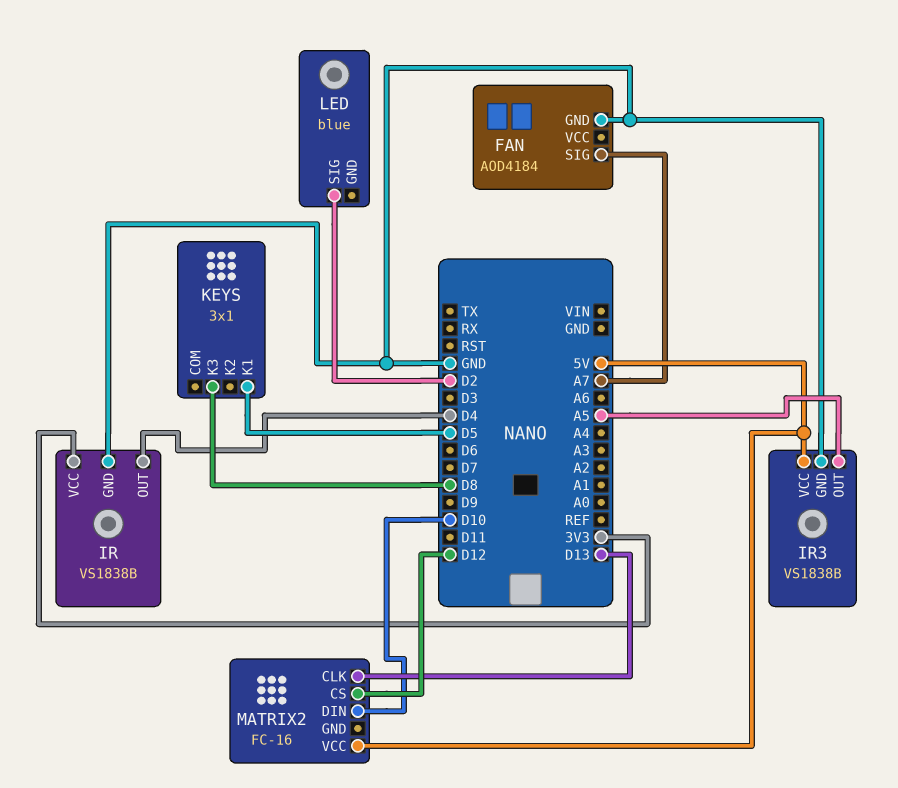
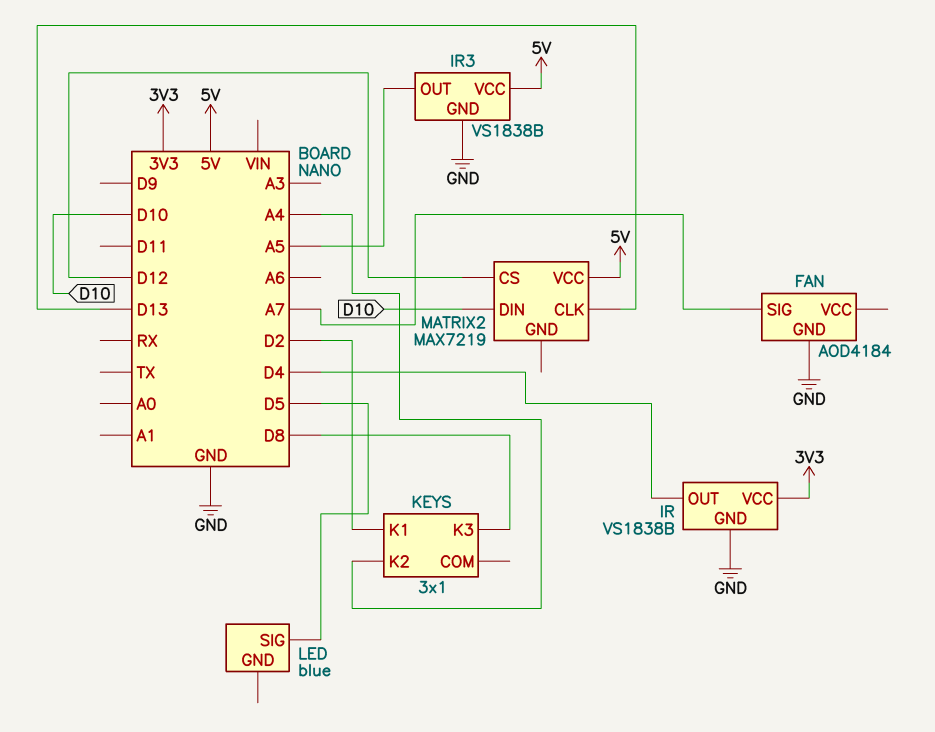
KEYS pin K1: D5 -> D2
KEYS pin K2: none -> A4
LED pin SIG: D2 -> D5
MATRIX2: FC-16 -> MAX7219

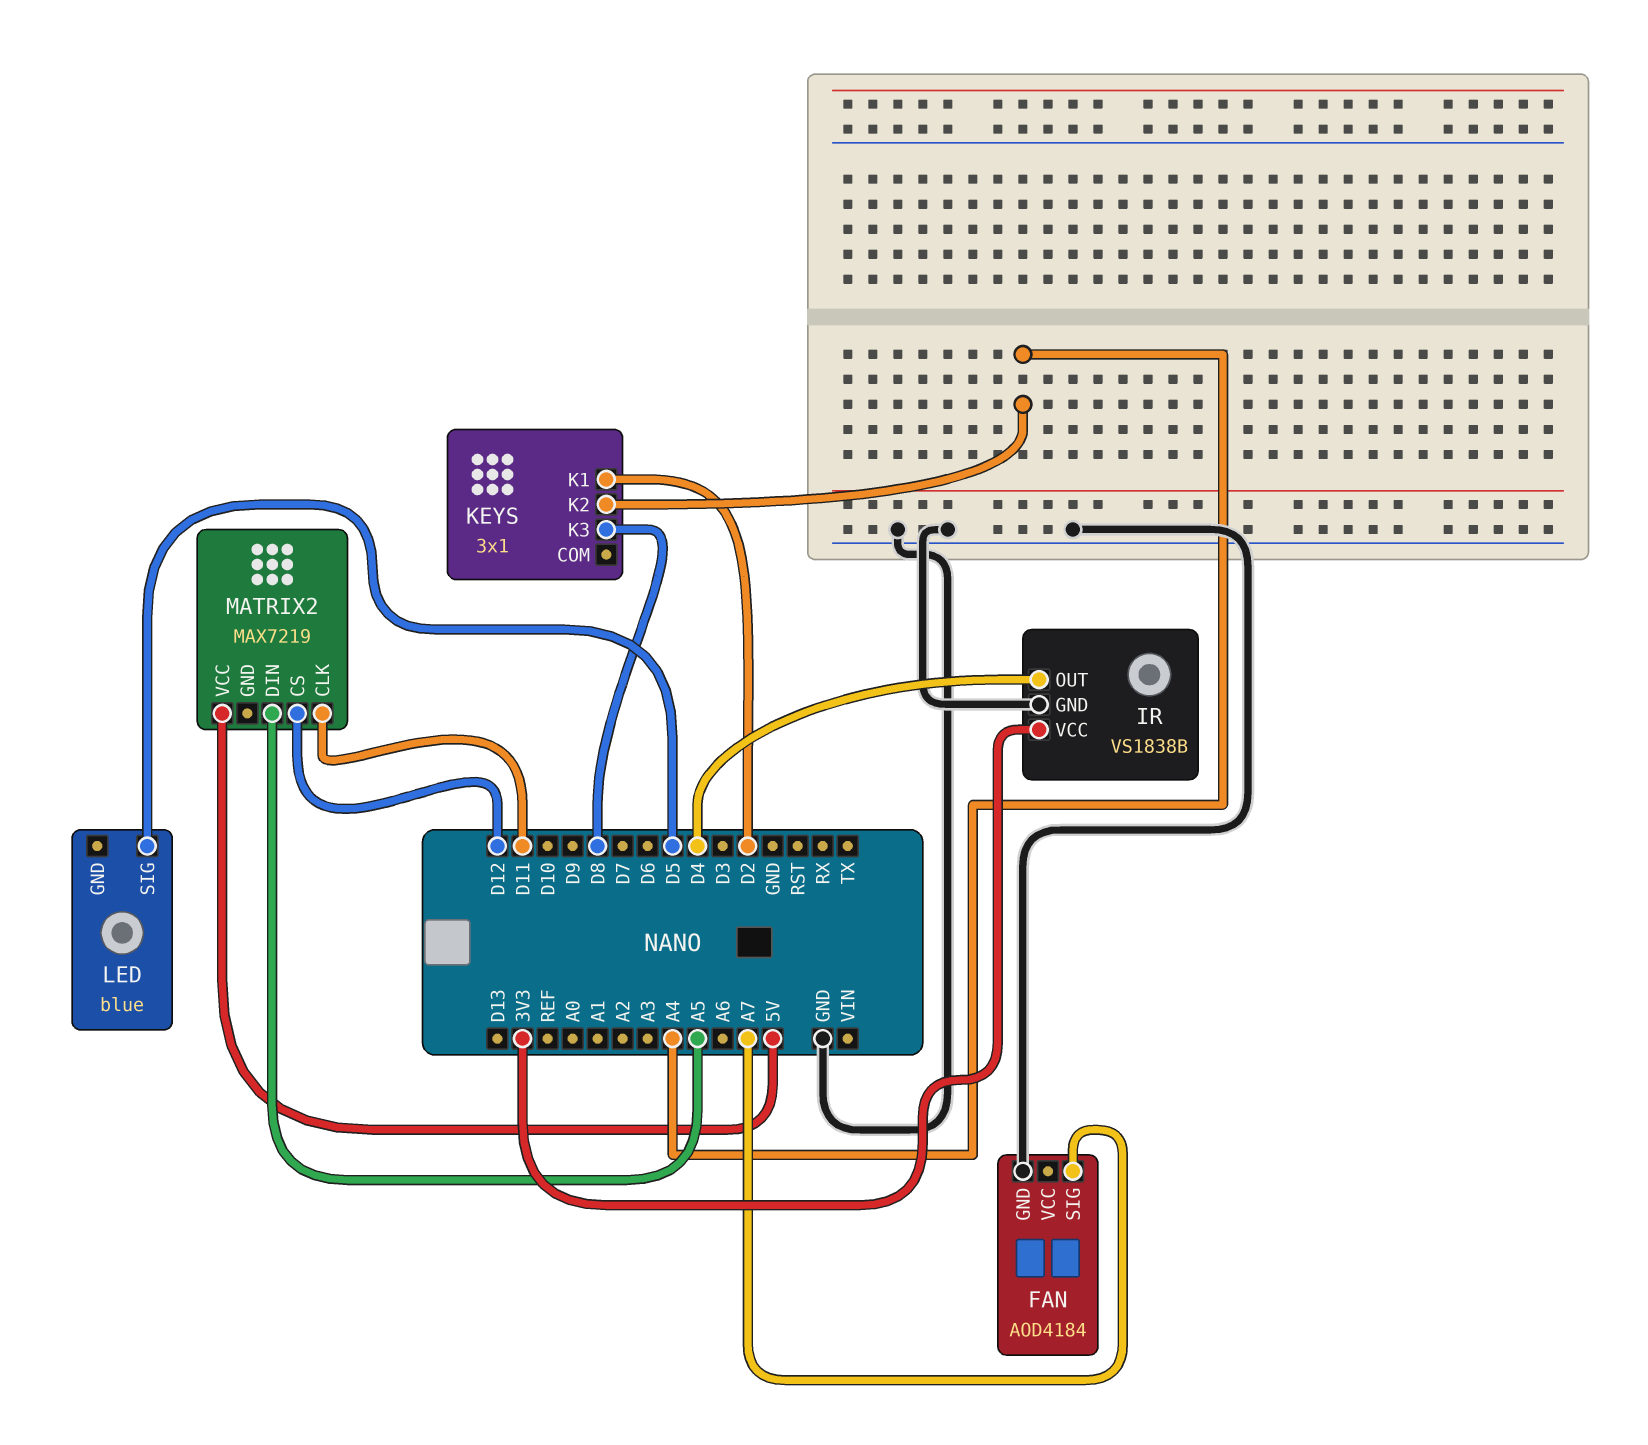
IR3: VS1838B -> none
IR3 pin GND: GND -> none
IR3 pin OUT: A5 -> none
IR3 pin VCC: 5V -> none
MATRIX2 pin CLK: D13 -> D11
MATRIX2 pin DIN: D10 -> A5

